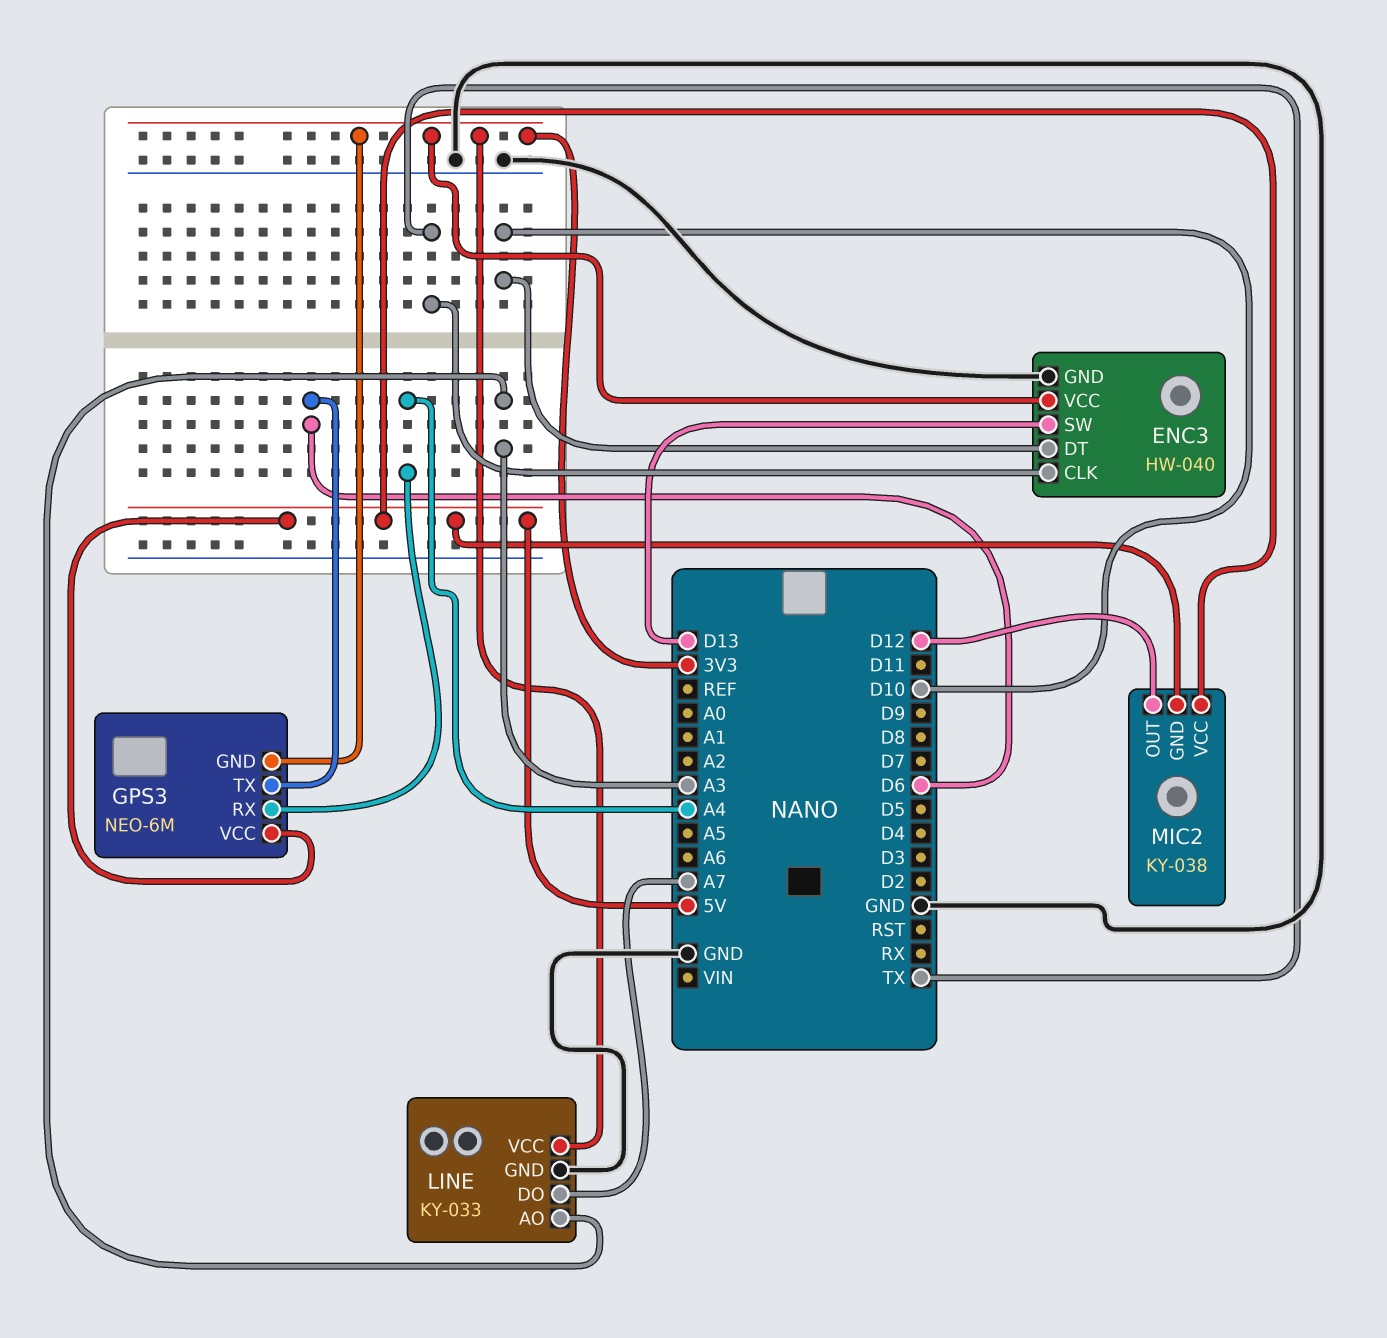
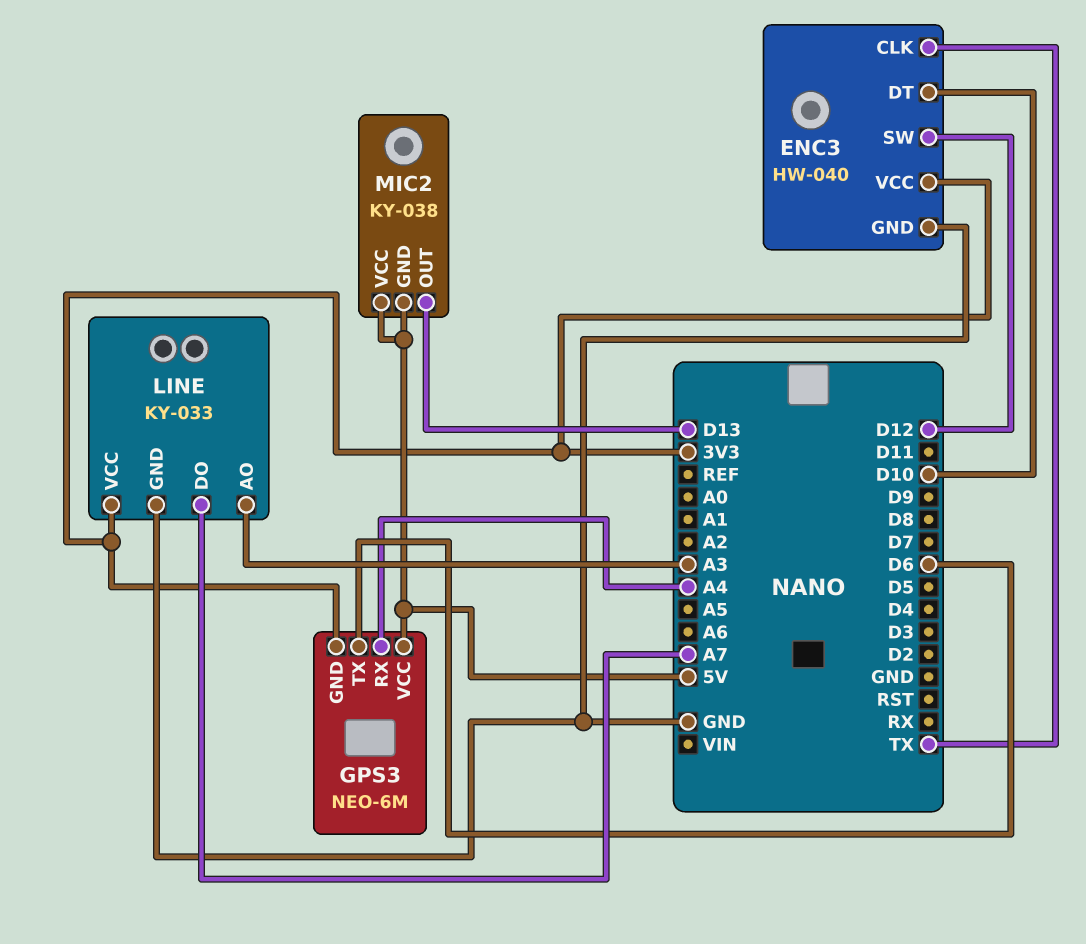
ENC3 pin SW: D13 -> D12
MIC2 pin OUT: D12 -> D13

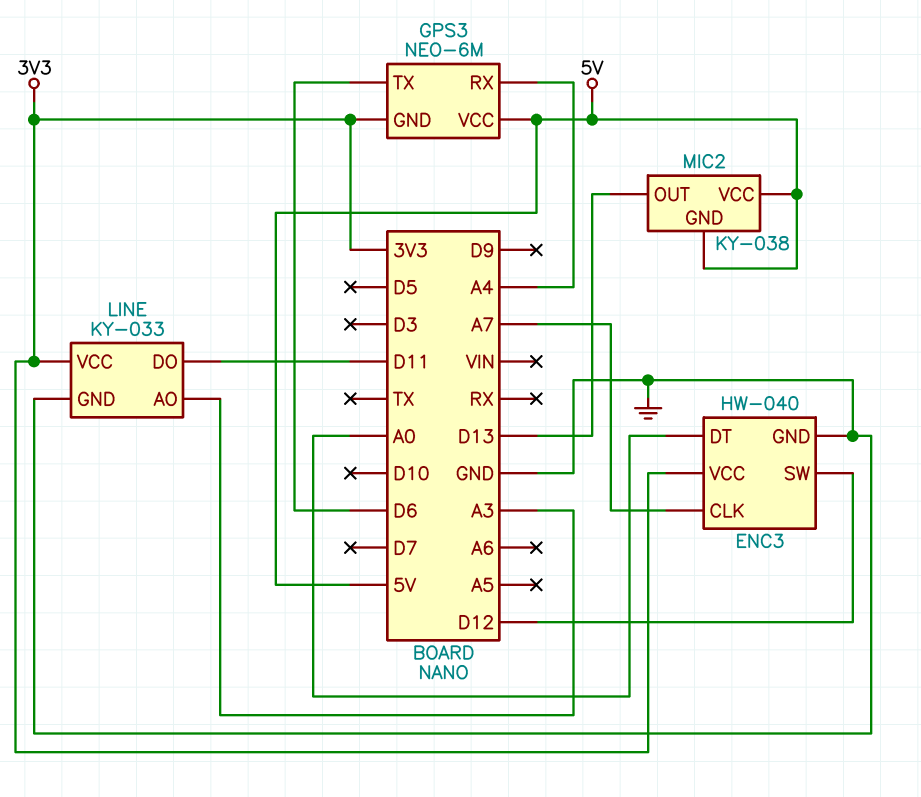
ENC3 pin CLK: TX -> A7
ENC3 pin DT: D10 -> A0
LINE pin DO: A7 -> D11

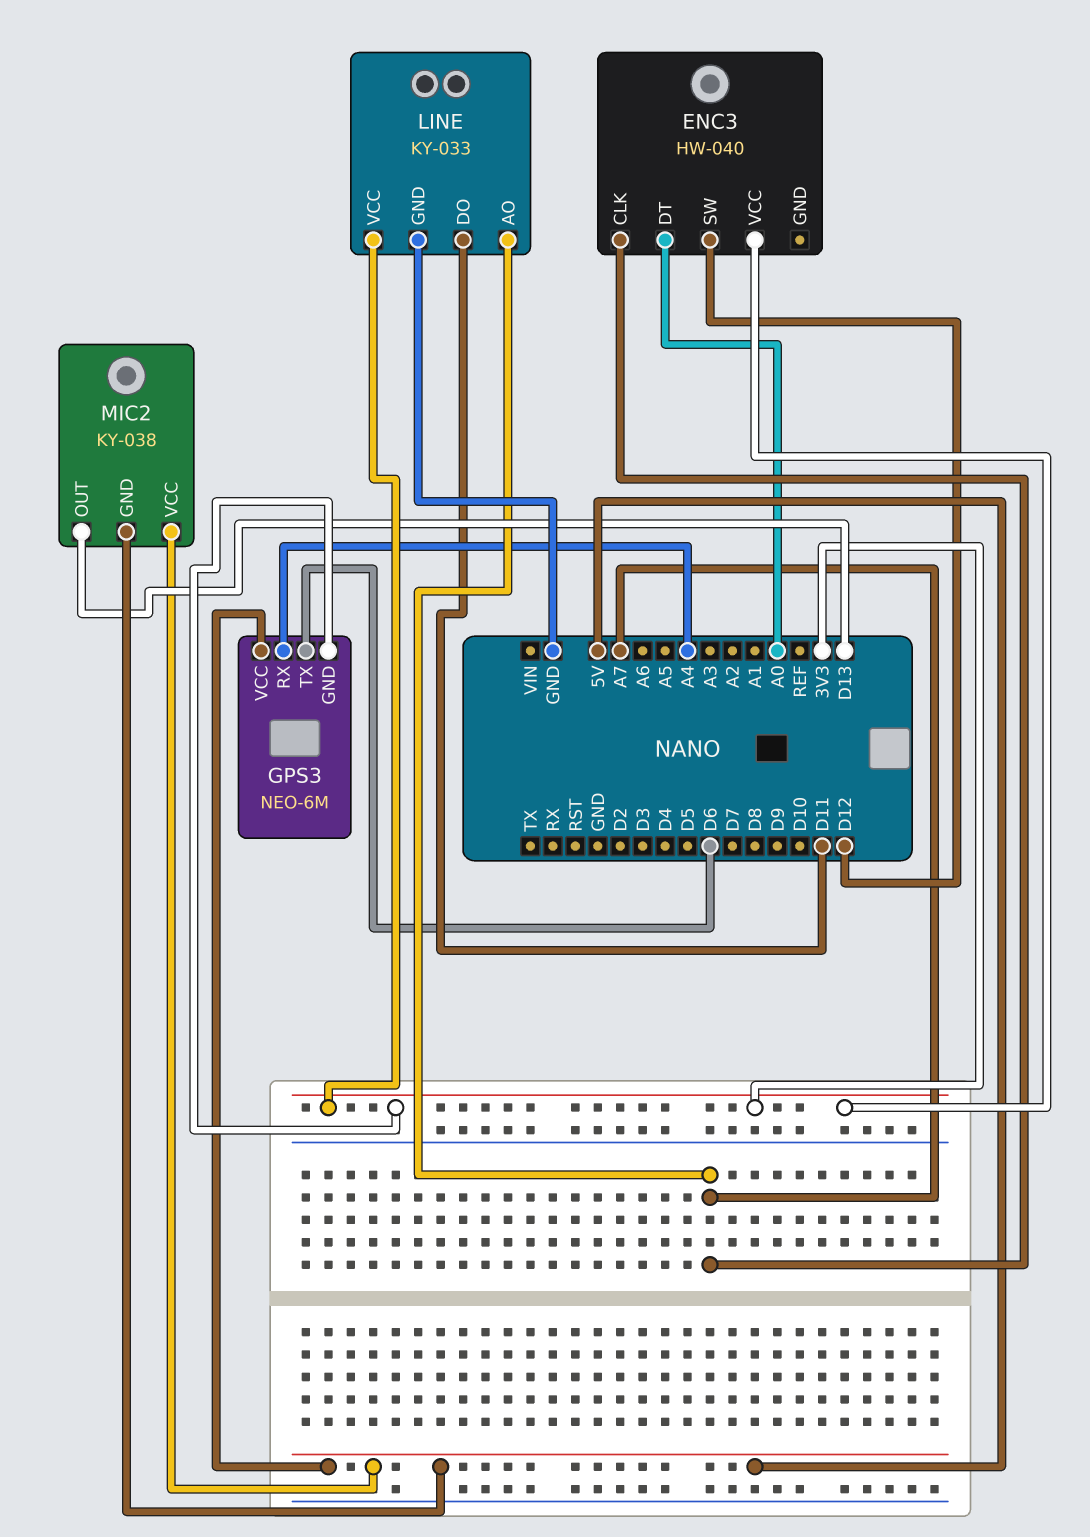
ENC3 pin GND: GND -> none
LINE pin AO: A3 -> A7

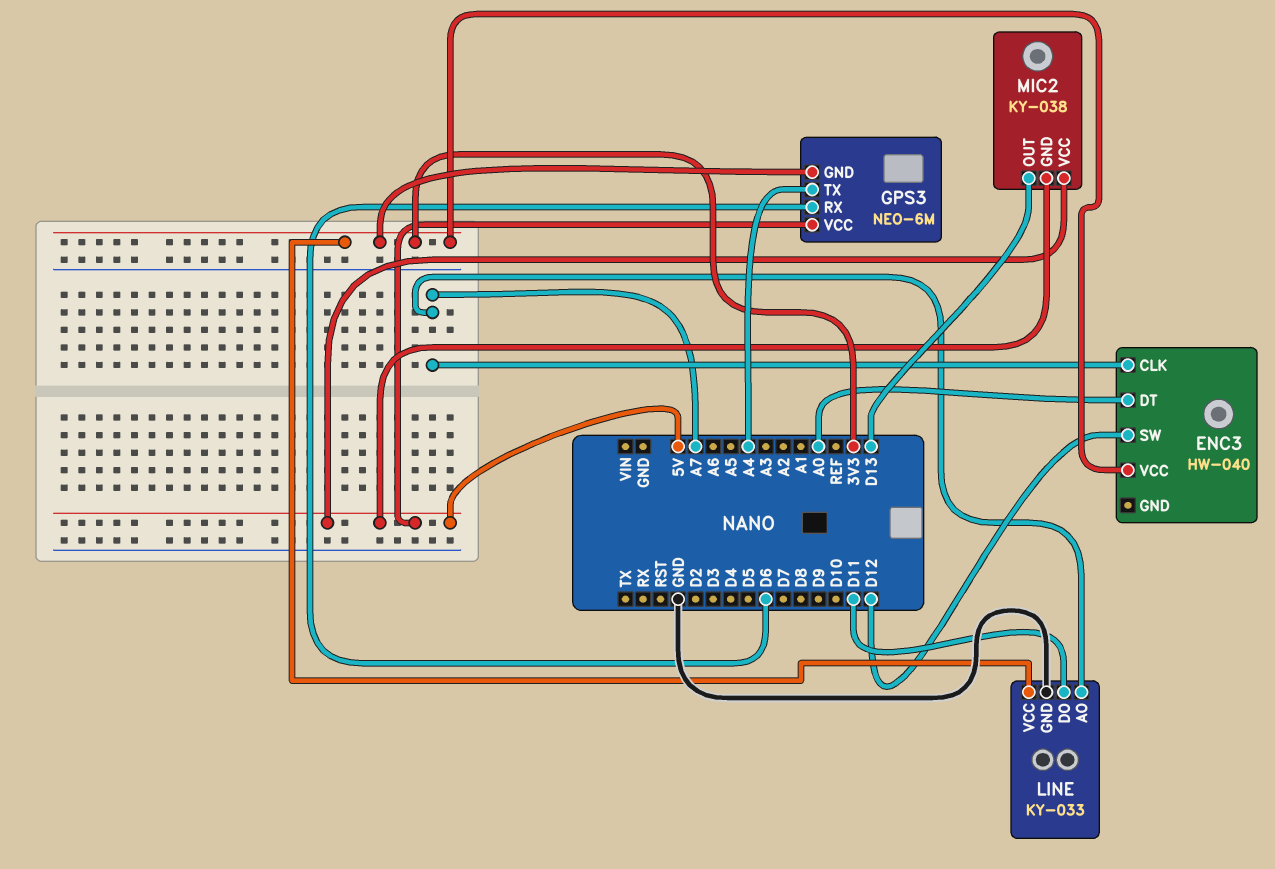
GPS3 pin RX: A4 -> D6
GPS3 pin TX: D6 -> A4

